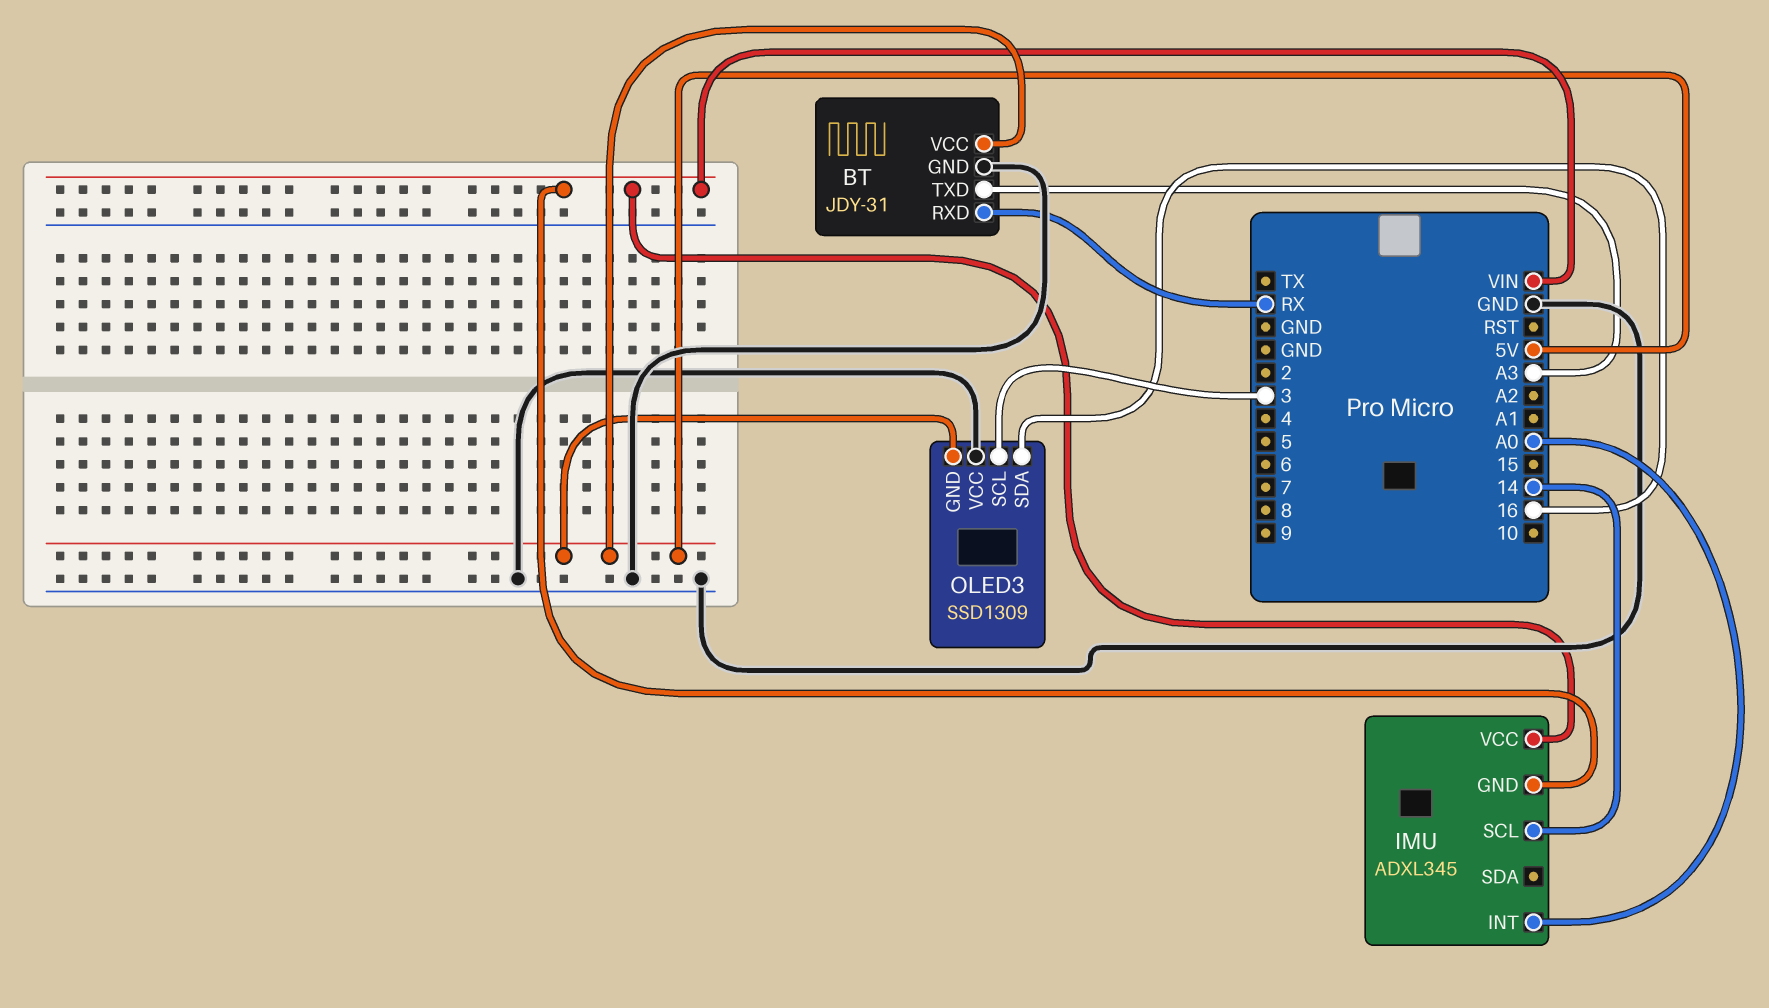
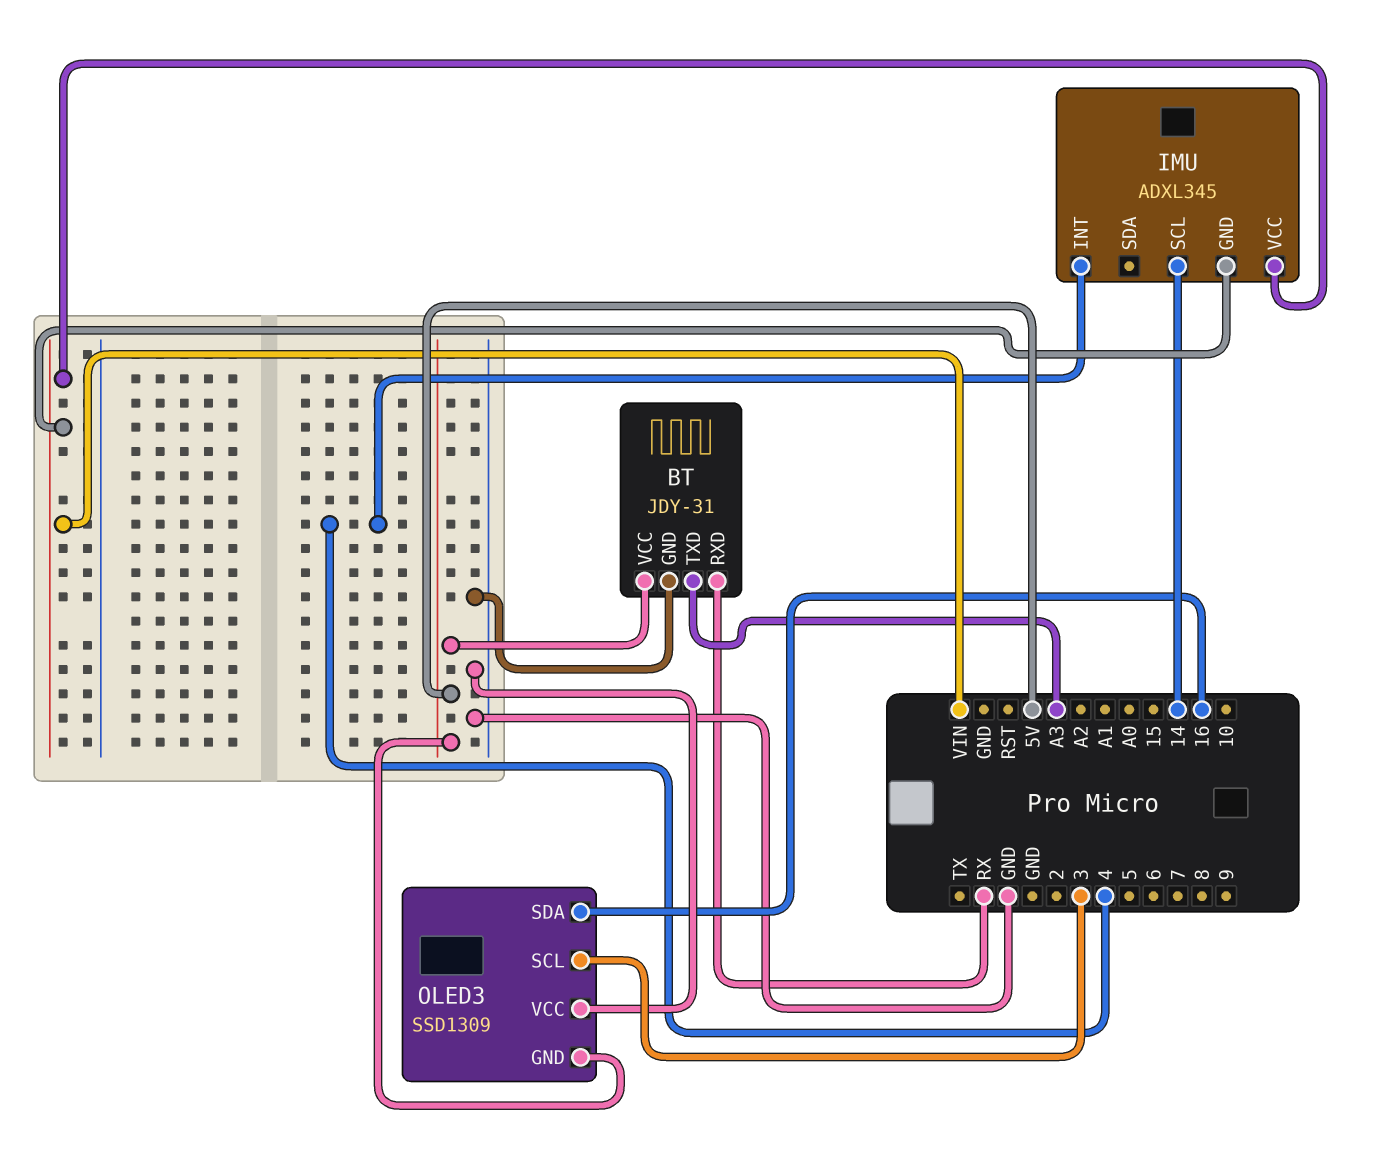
IMU pin INT: A0 -> 4

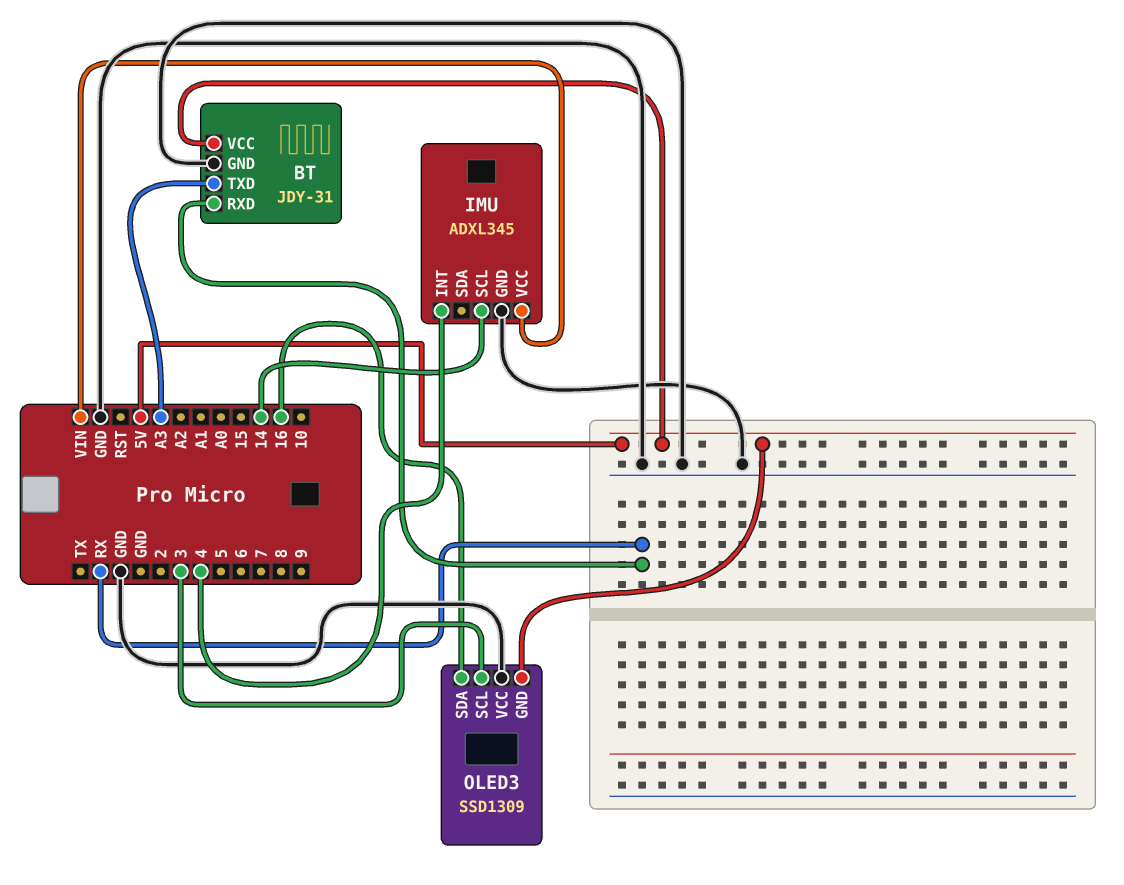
IMU pin GND: VIN -> GND

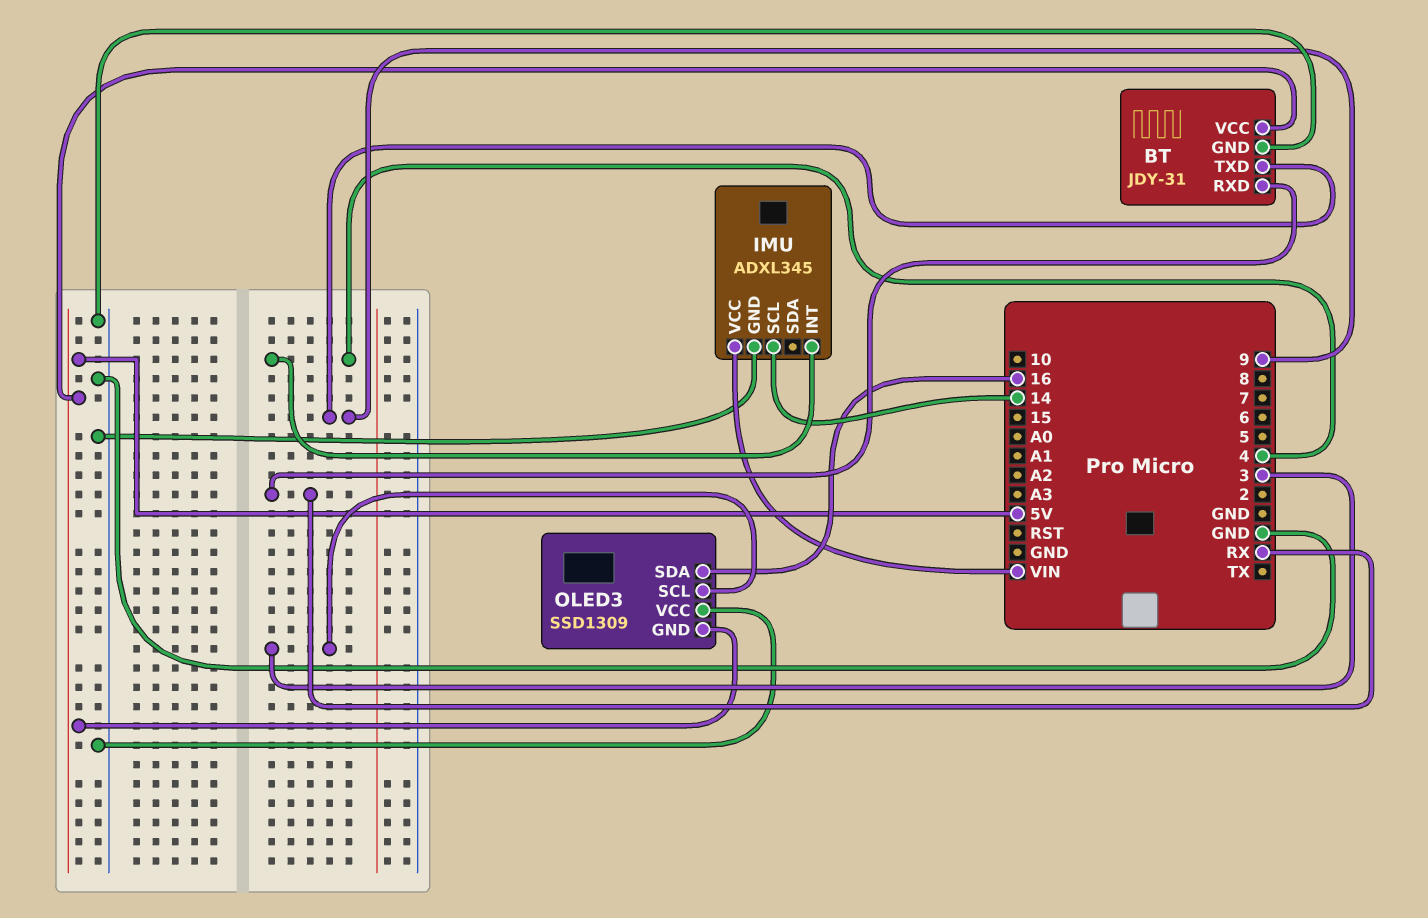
BT pin TXD: A3 -> 9

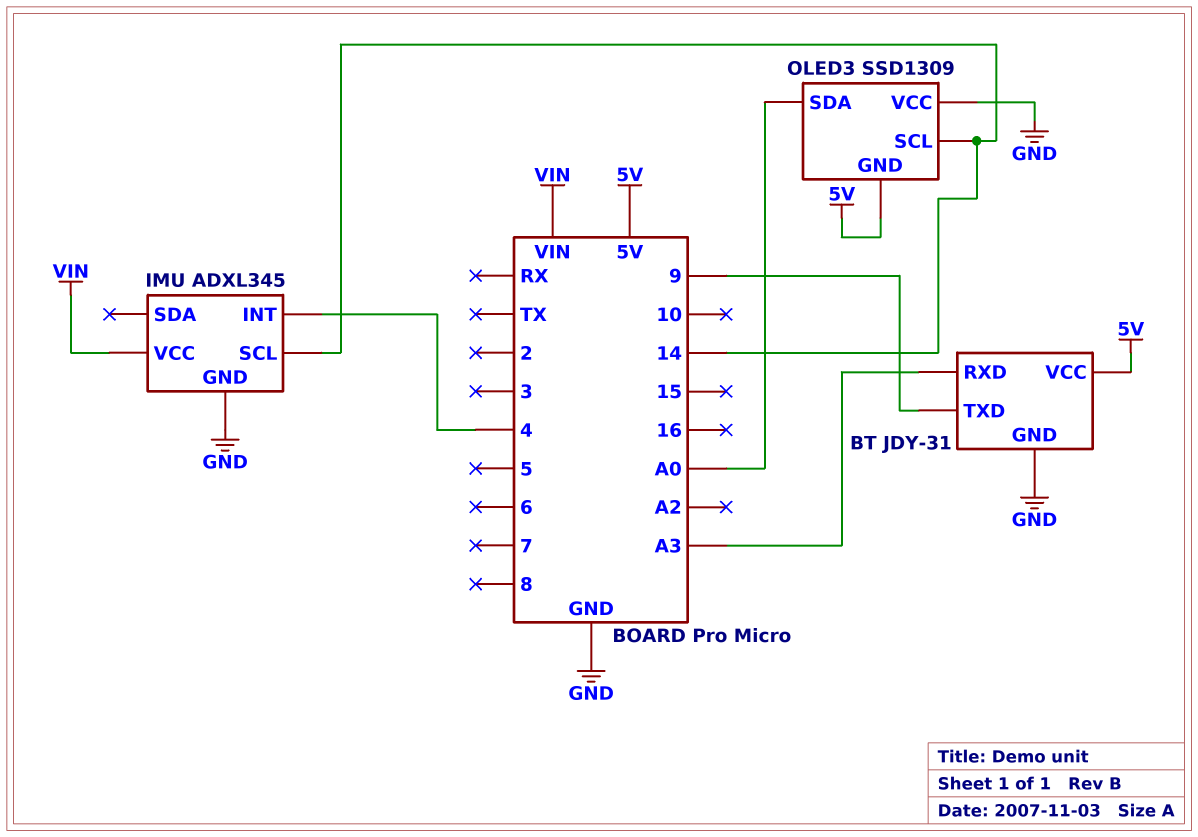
BT pin RXD: RX -> A3
OLED3 pin SCL: 3 -> 14
OLED3 pin SDA: 16 -> A0

